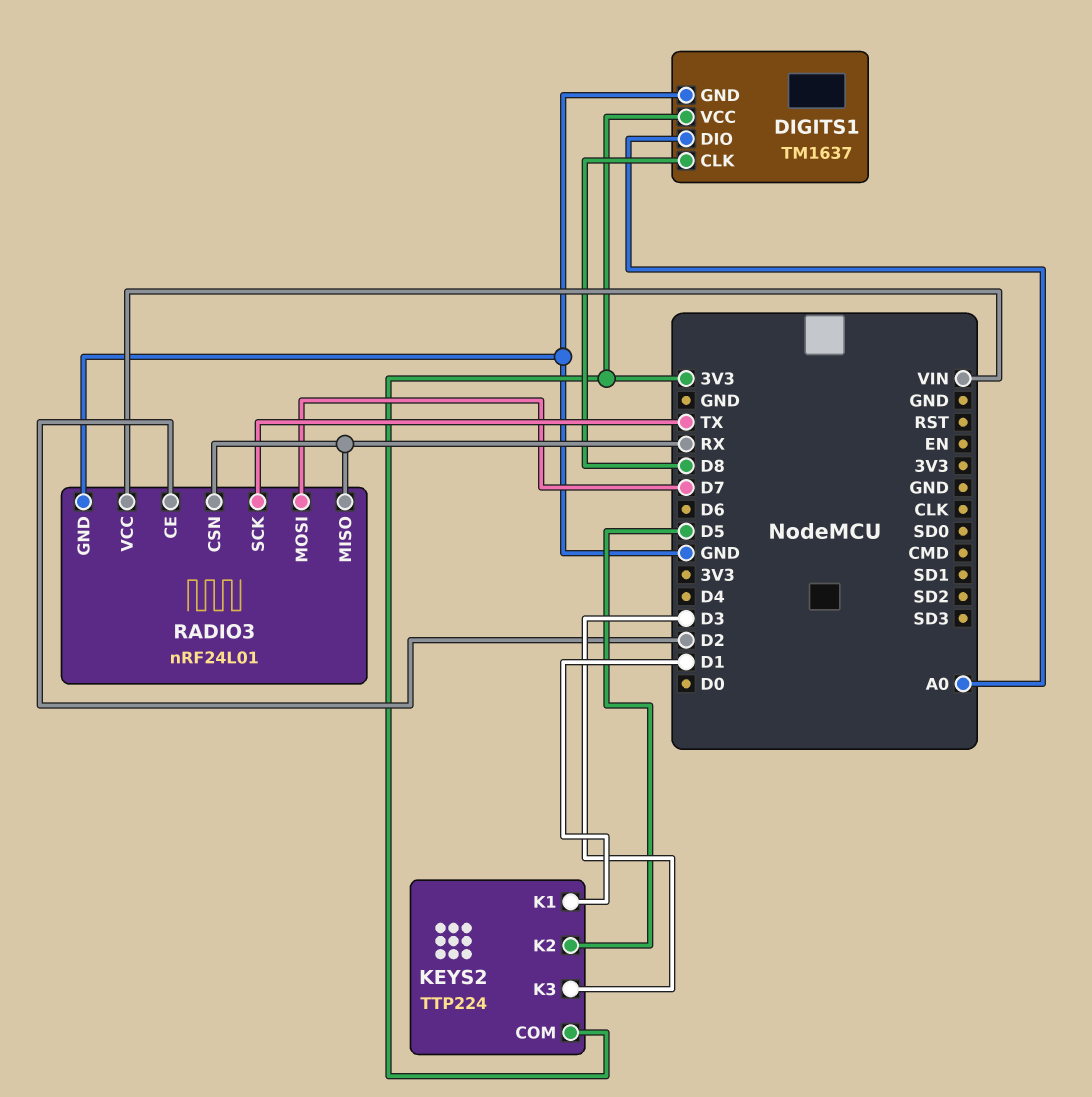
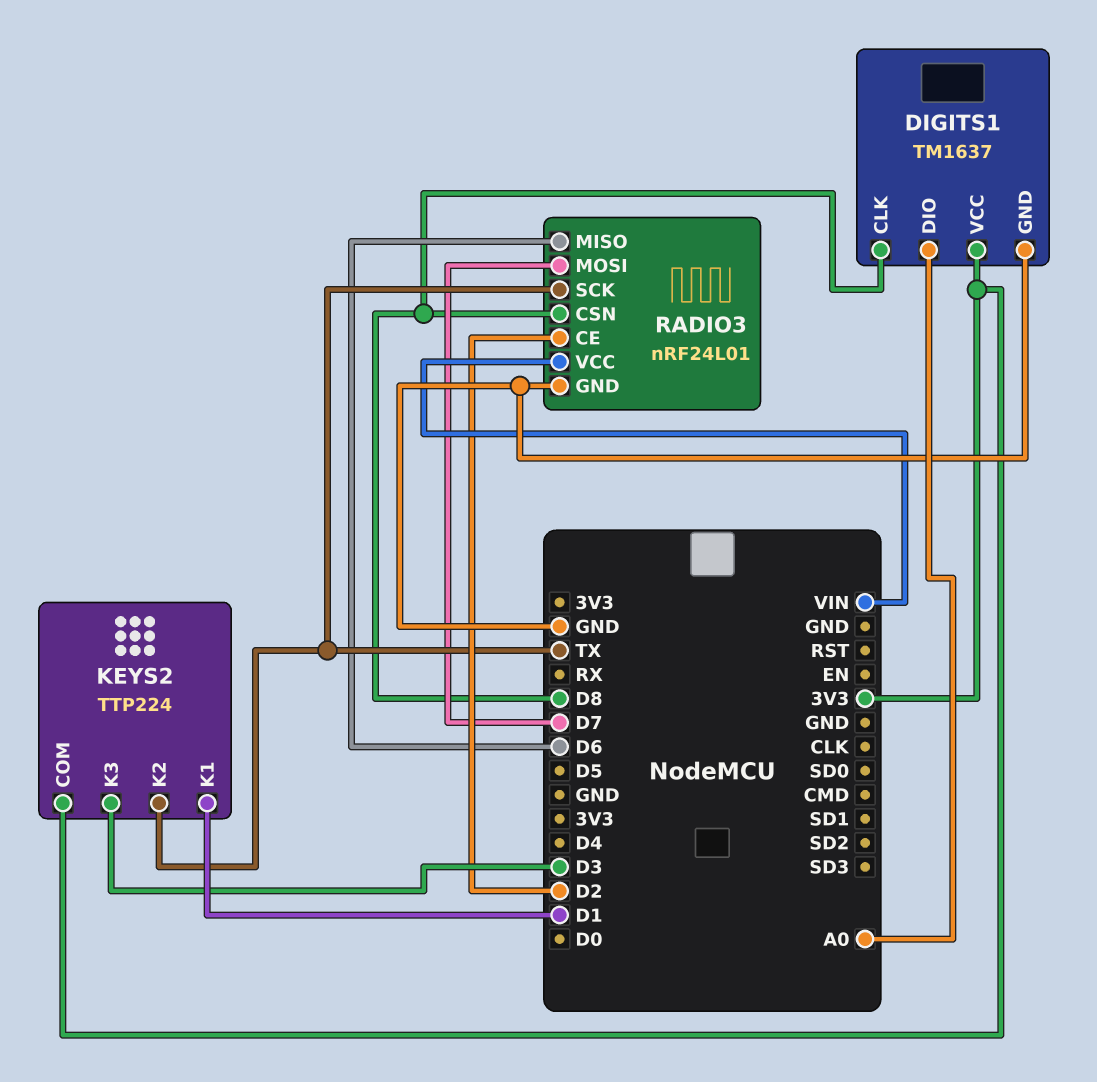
KEYS2 pin K2: D5 -> TX
RADIO3 pin CSN: RX -> D8
RADIO3 pin MISO: RX -> D6

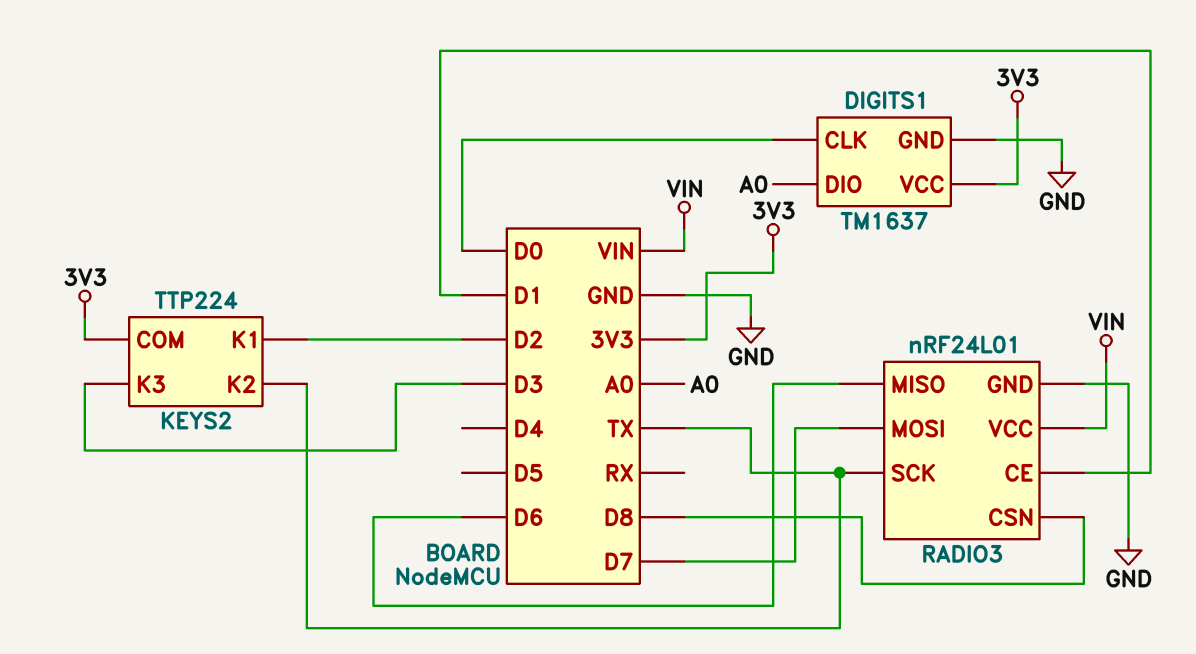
DIGITS1 pin CLK: D8 -> D0
KEYS2 pin K1: D1 -> D2
RADIO3 pin CE: D2 -> D1

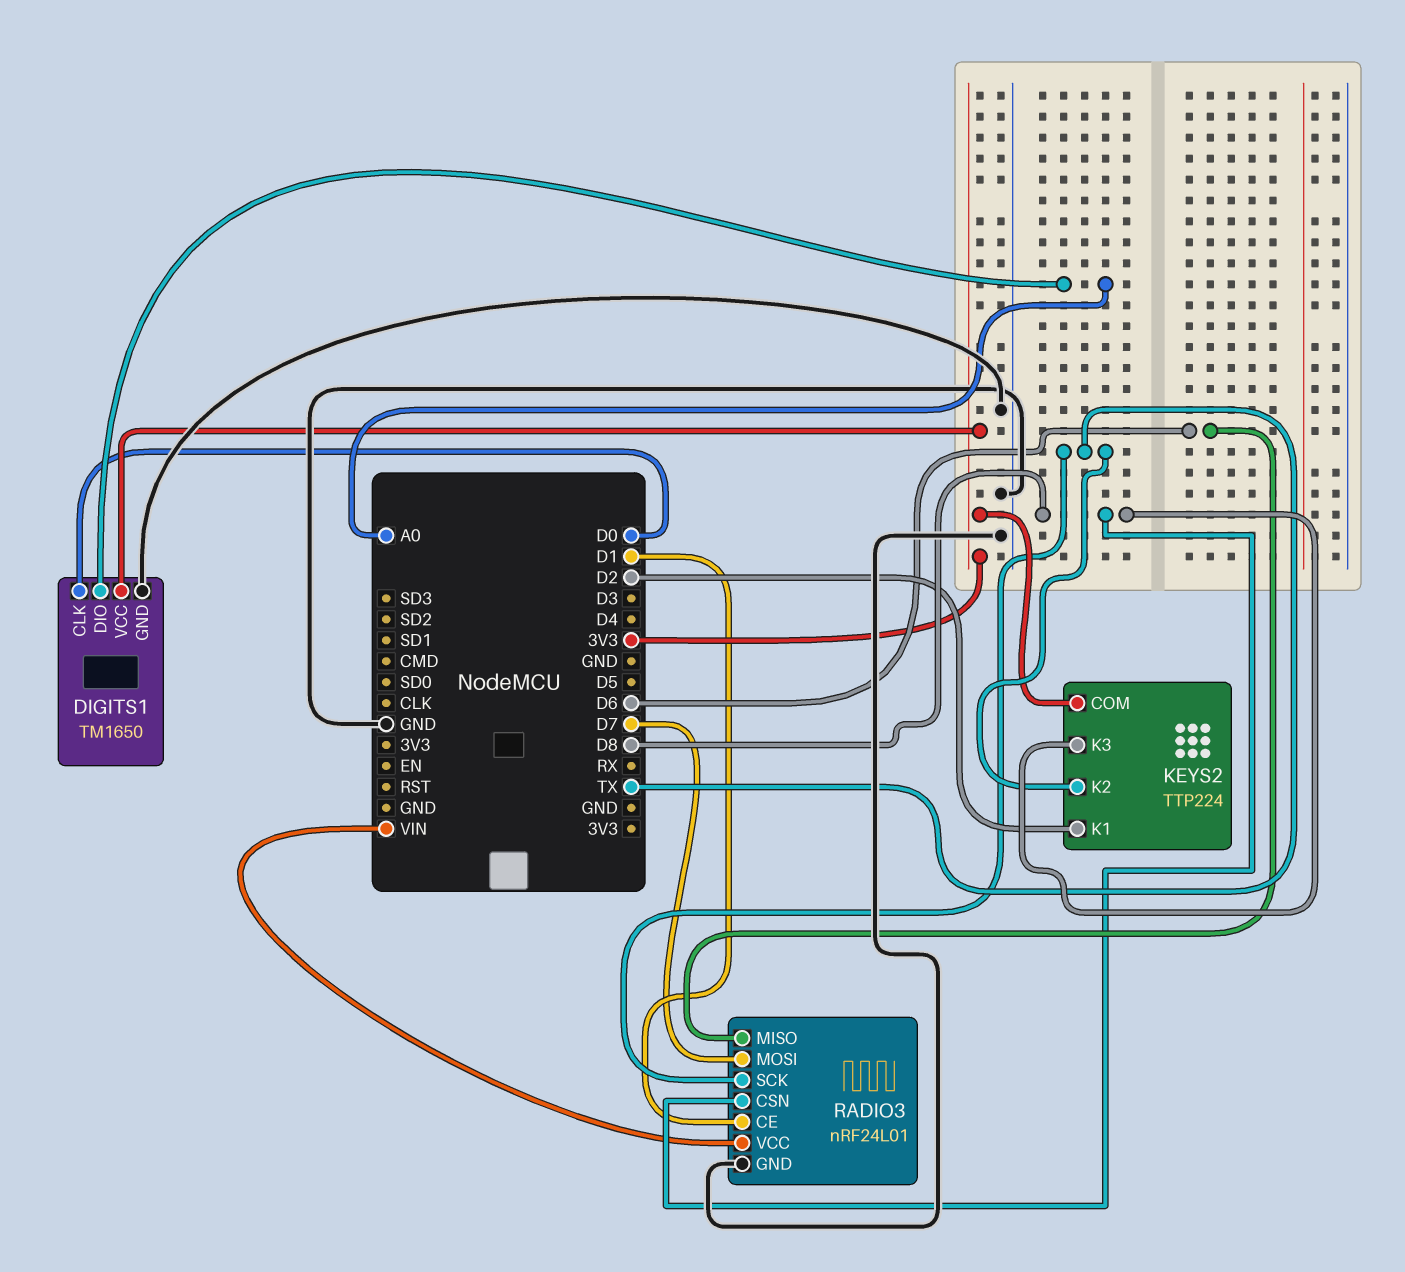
DIGITS1: TM1637 -> TM1650
KEYS2 pin K3: D3 -> D8

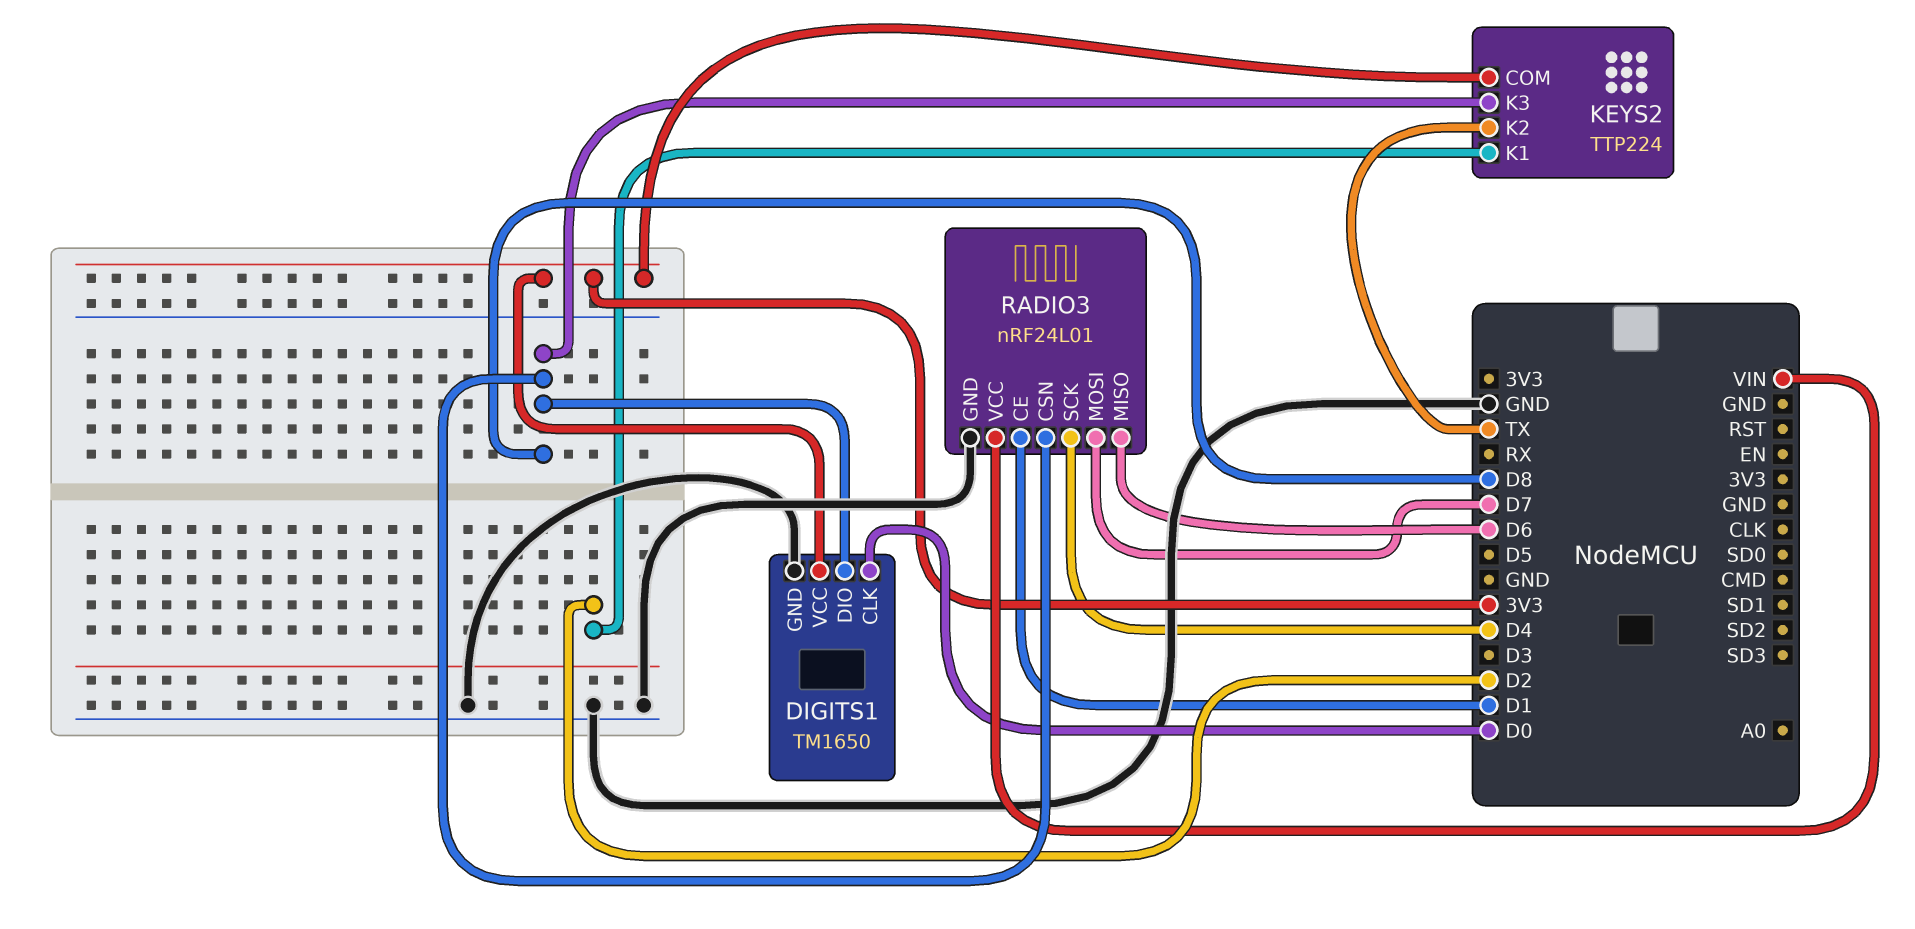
DIGITS1 pin DIO: A0 -> D8
RADIO3 pin SCK: TX -> D4

